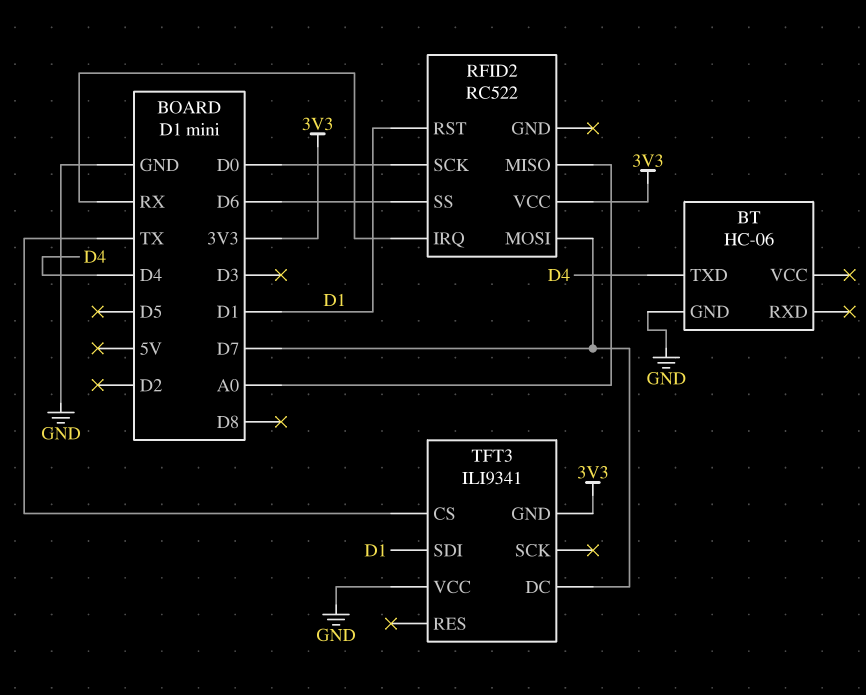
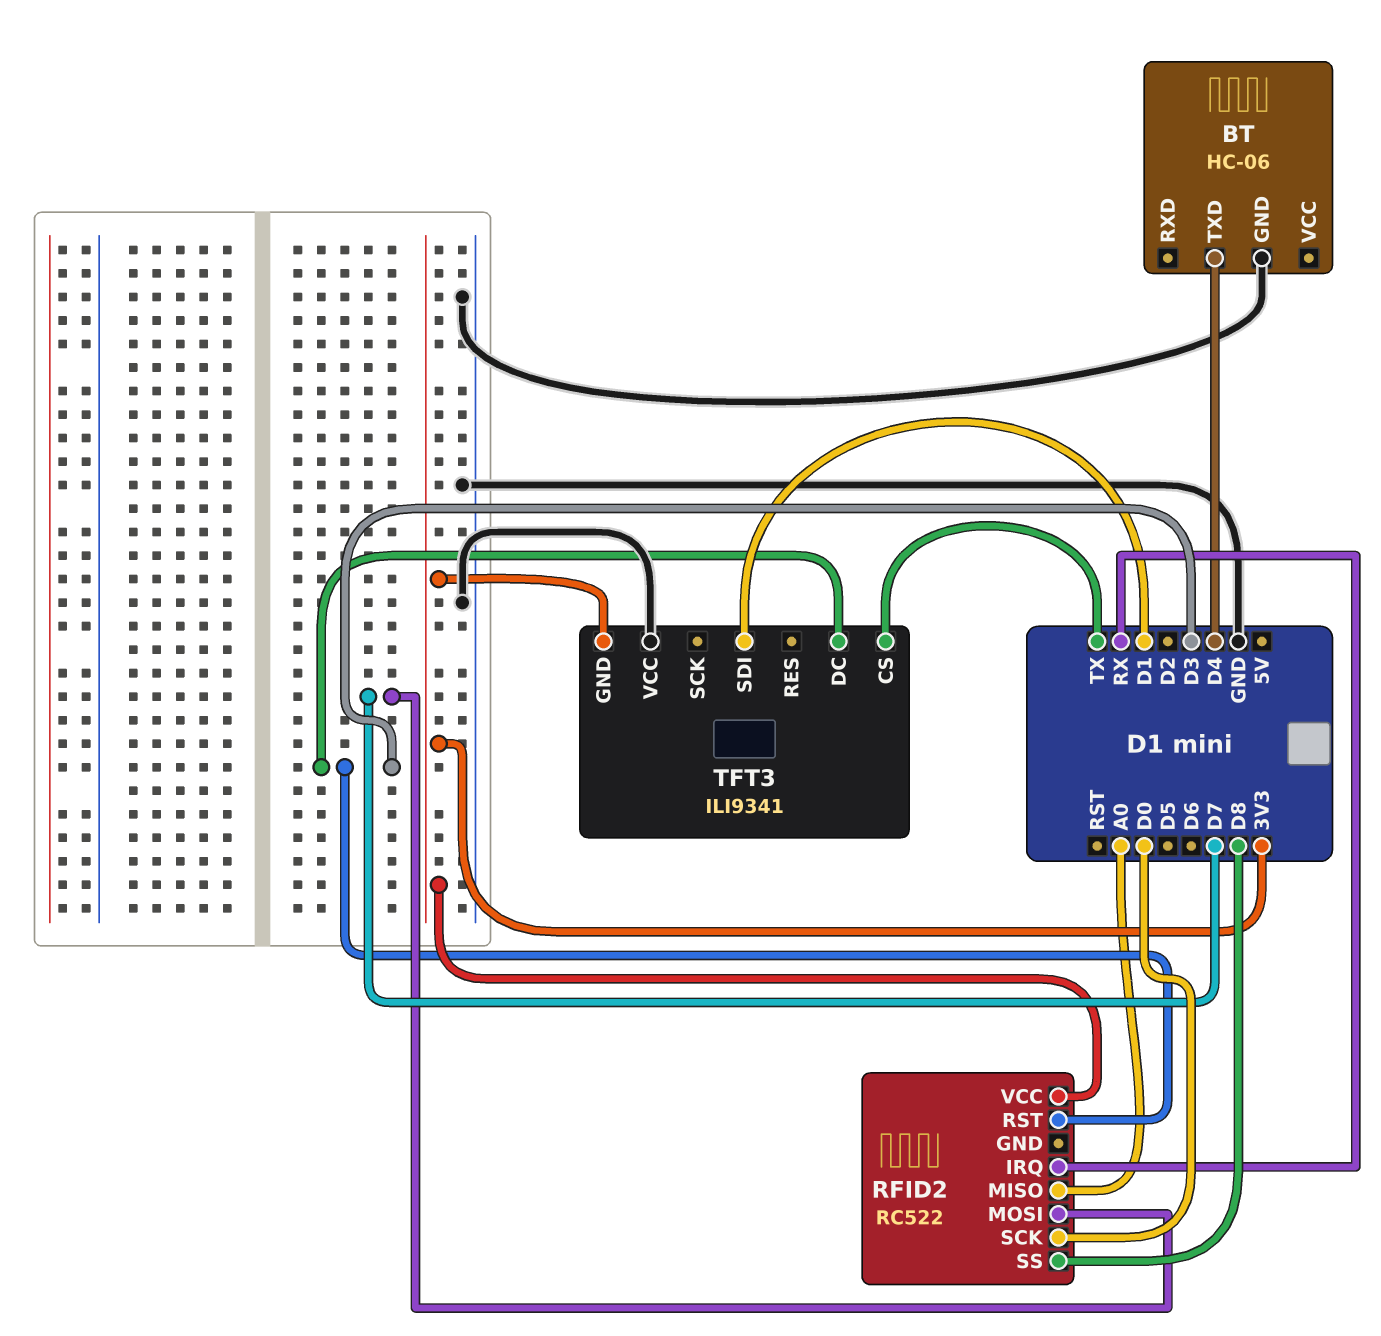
RFID2 pin RST: D1 -> D3
RFID2 pin SS: D6 -> D8
TFT3 pin DC: D7 -> D3

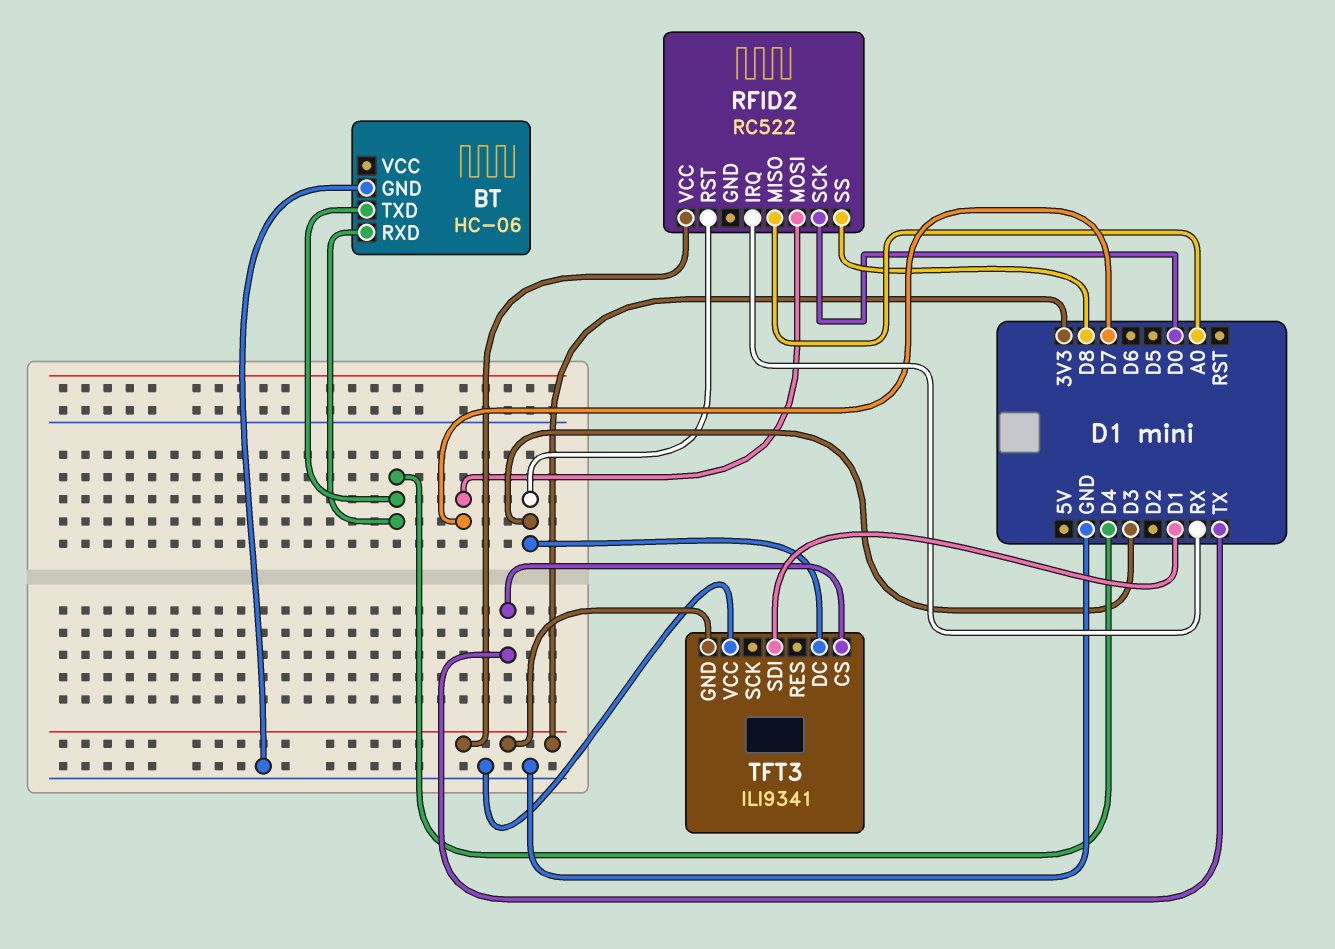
BT pin RXD: none -> D4

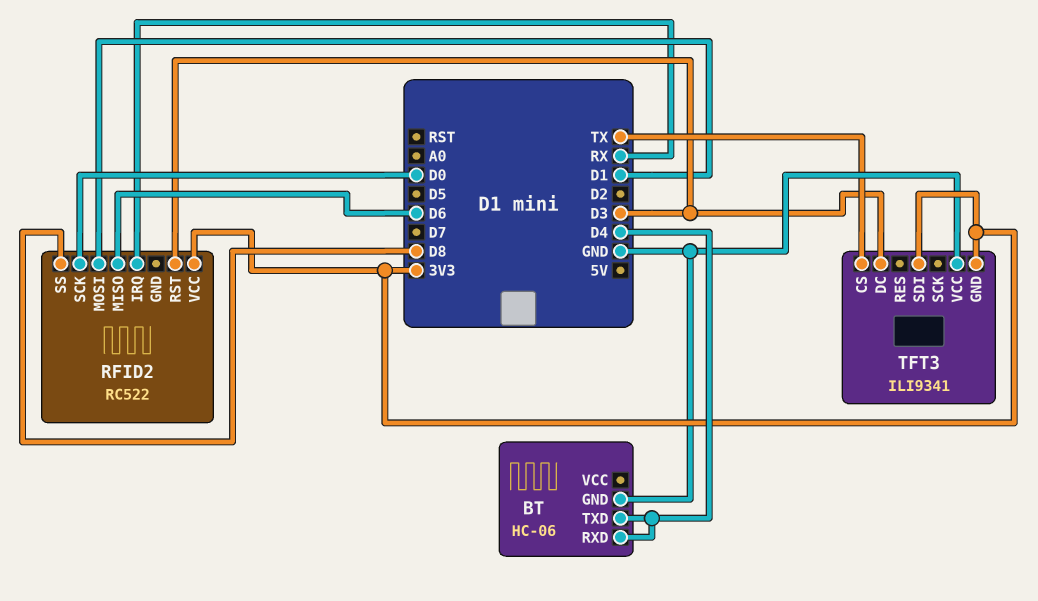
RFID2 pin MISO: A0 -> D6
RFID2 pin MOSI: D7 -> D1
TFT3 pin SDI: D1 -> 3V3

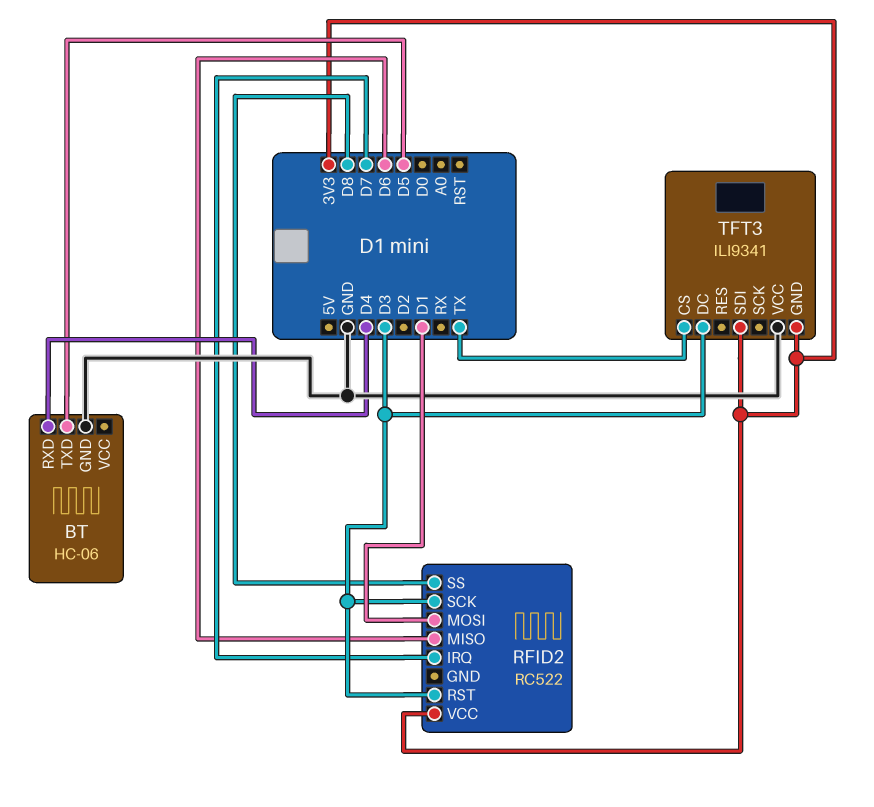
BT pin TXD: D4 -> D5
RFID2 pin IRQ: RX -> D7
RFID2 pin SCK: D0 -> D3

